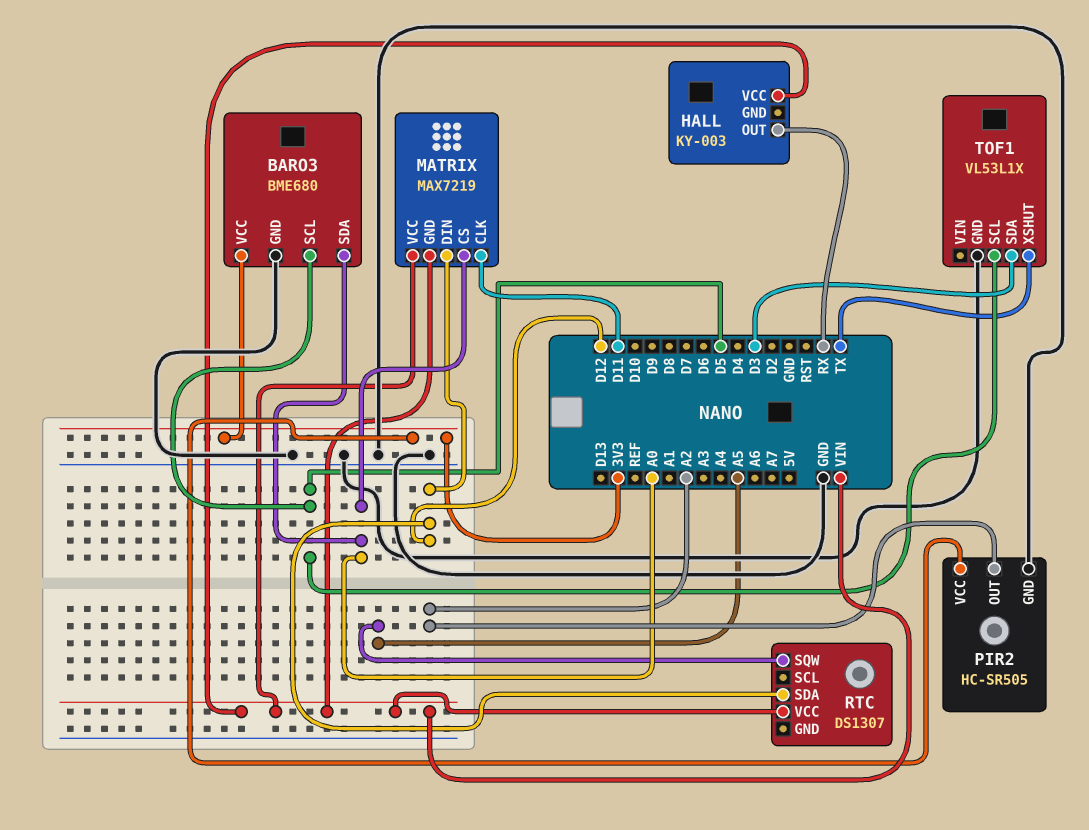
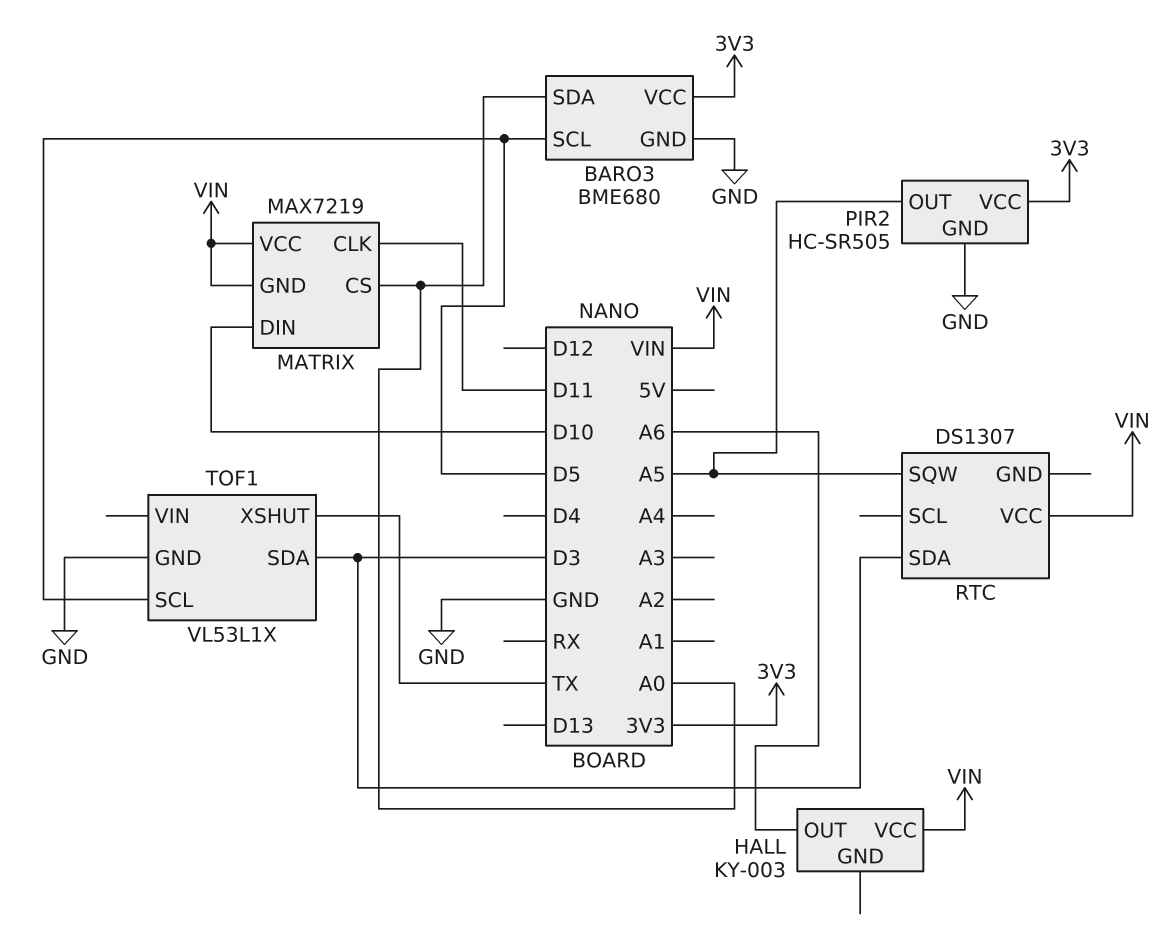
HALL pin OUT: RX -> A6
MATRIX pin DIN: D12 -> D10
PIR2 pin OUT: A2 -> A5
RTC pin SDA: D12 -> D3

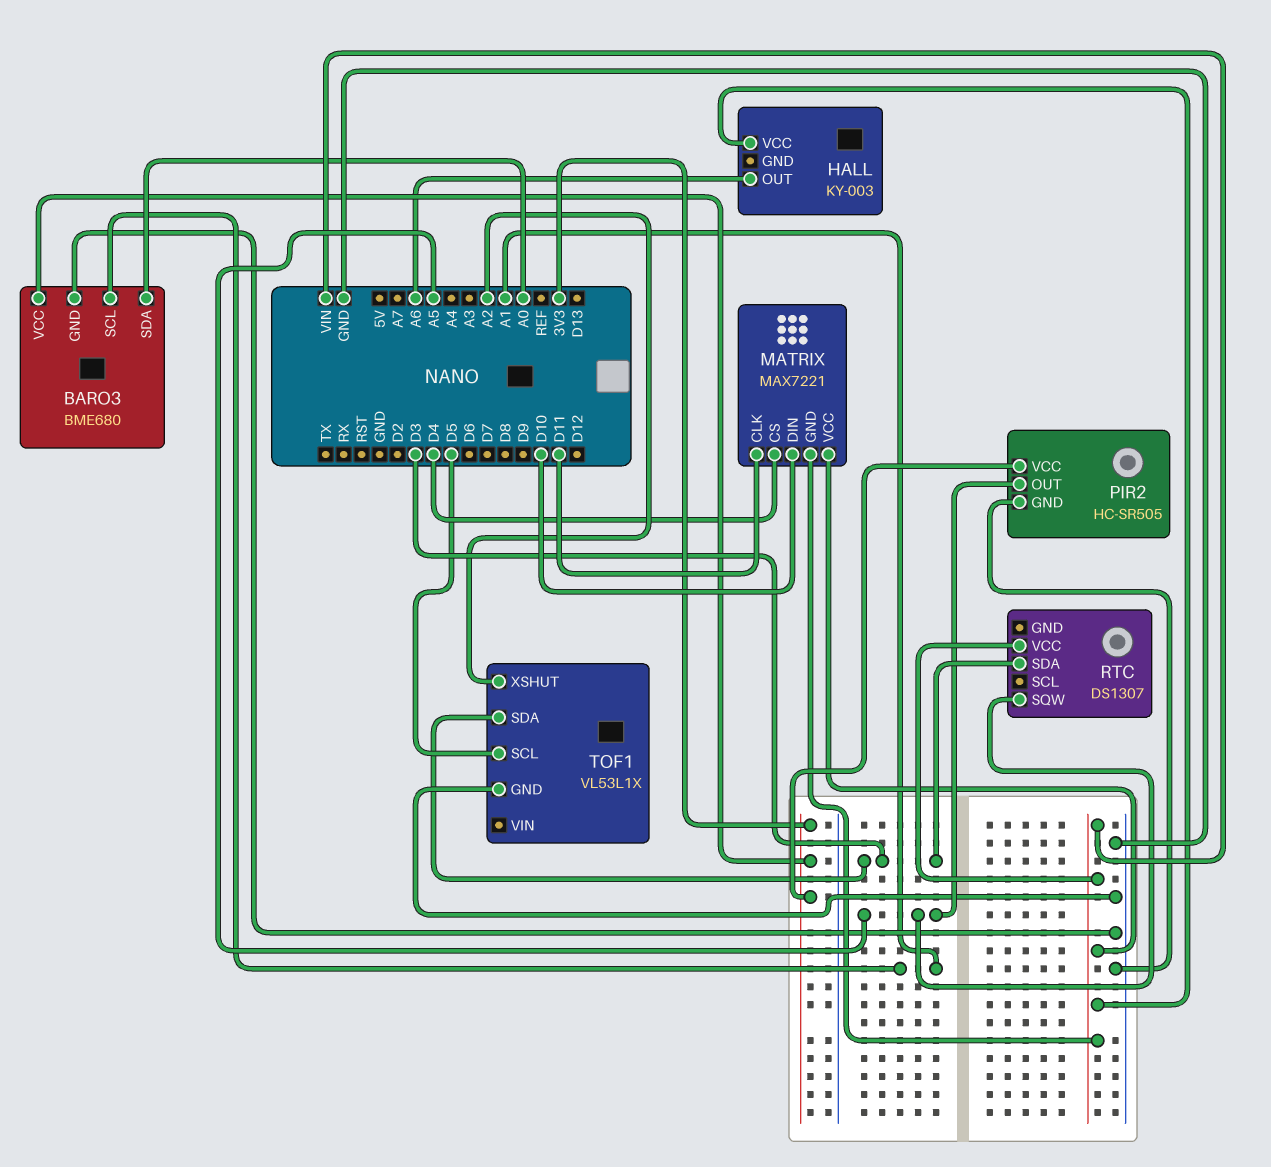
BARO3 pin SCL: D5 -> A1
MATRIX: MAX7219 -> MAX7221
MATRIX pin CS: A0 -> D4
TOF1 pin XSHUT: TX -> A2

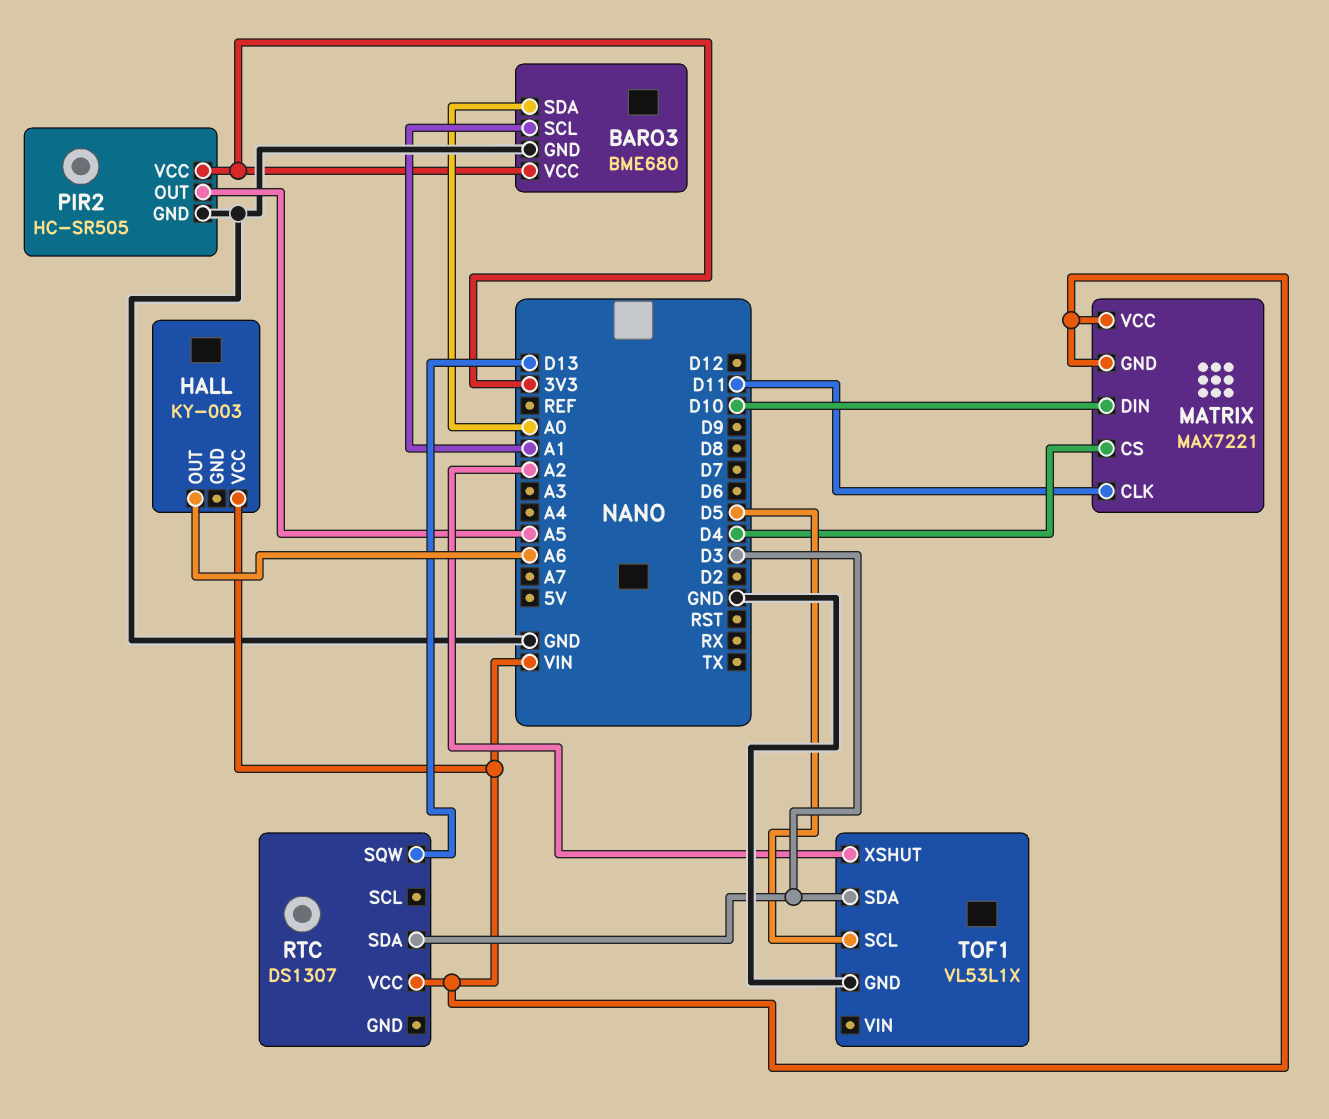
RTC pin SQW: A5 -> D13

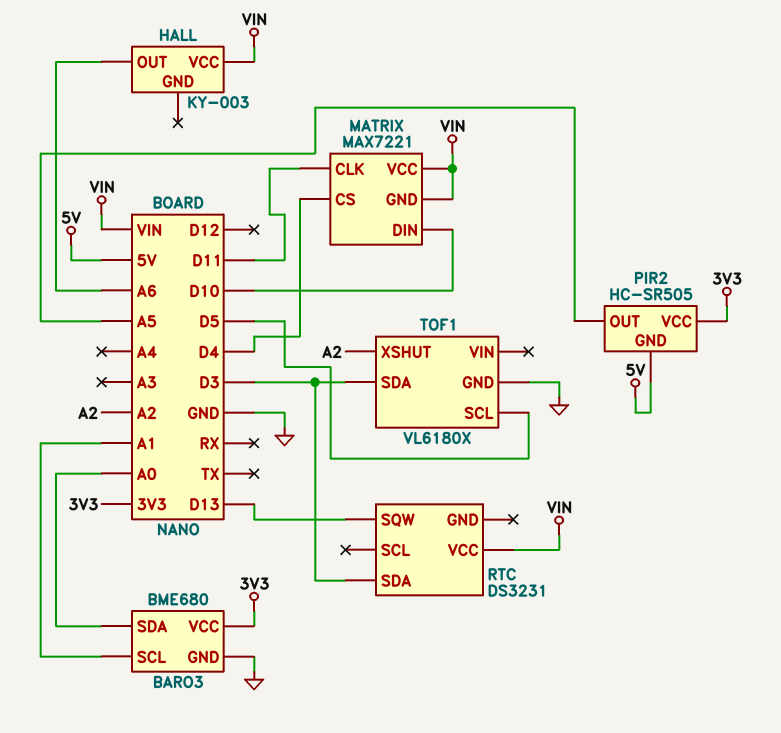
PIR2 pin GND: GND -> 5V
RTC: DS1307 -> DS3231
TOF1: VL53L1X -> VL6180X

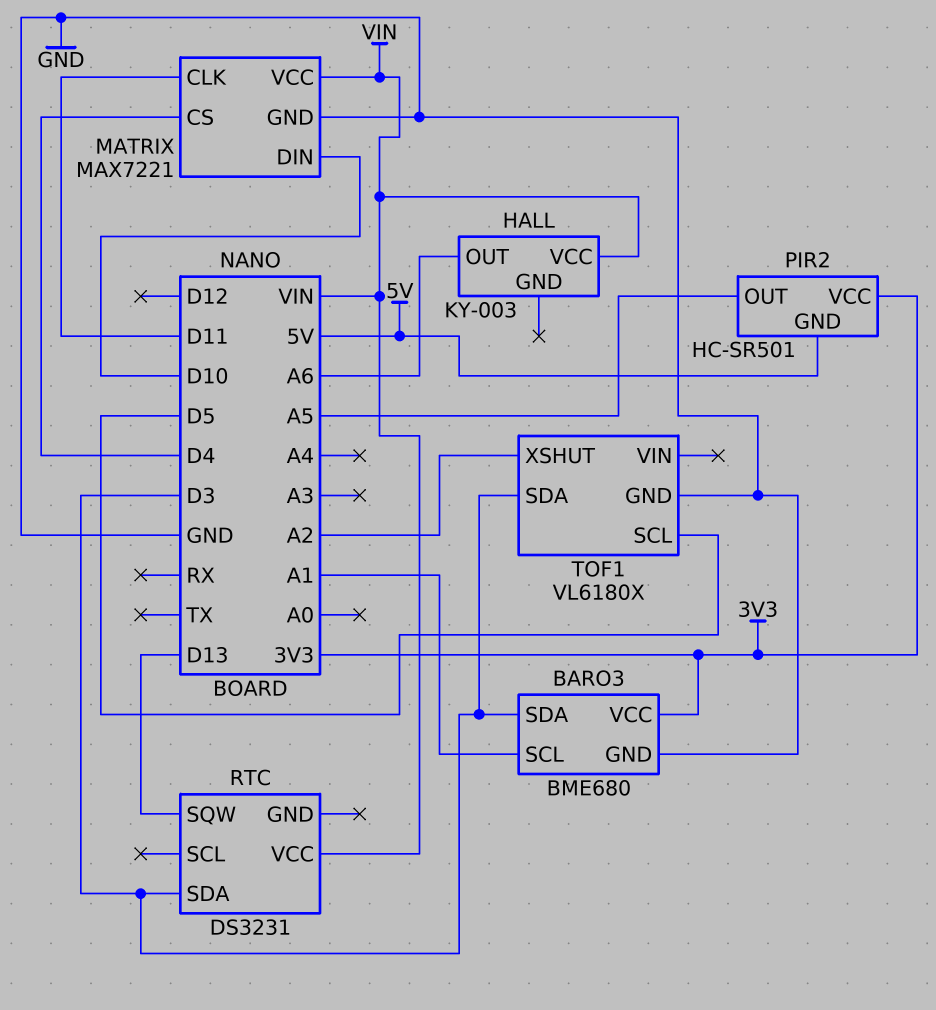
BARO3 pin SDA: A0 -> D3
MATRIX pin GND: VIN -> GND
PIR2: HC-SR505 -> HC-SR501

